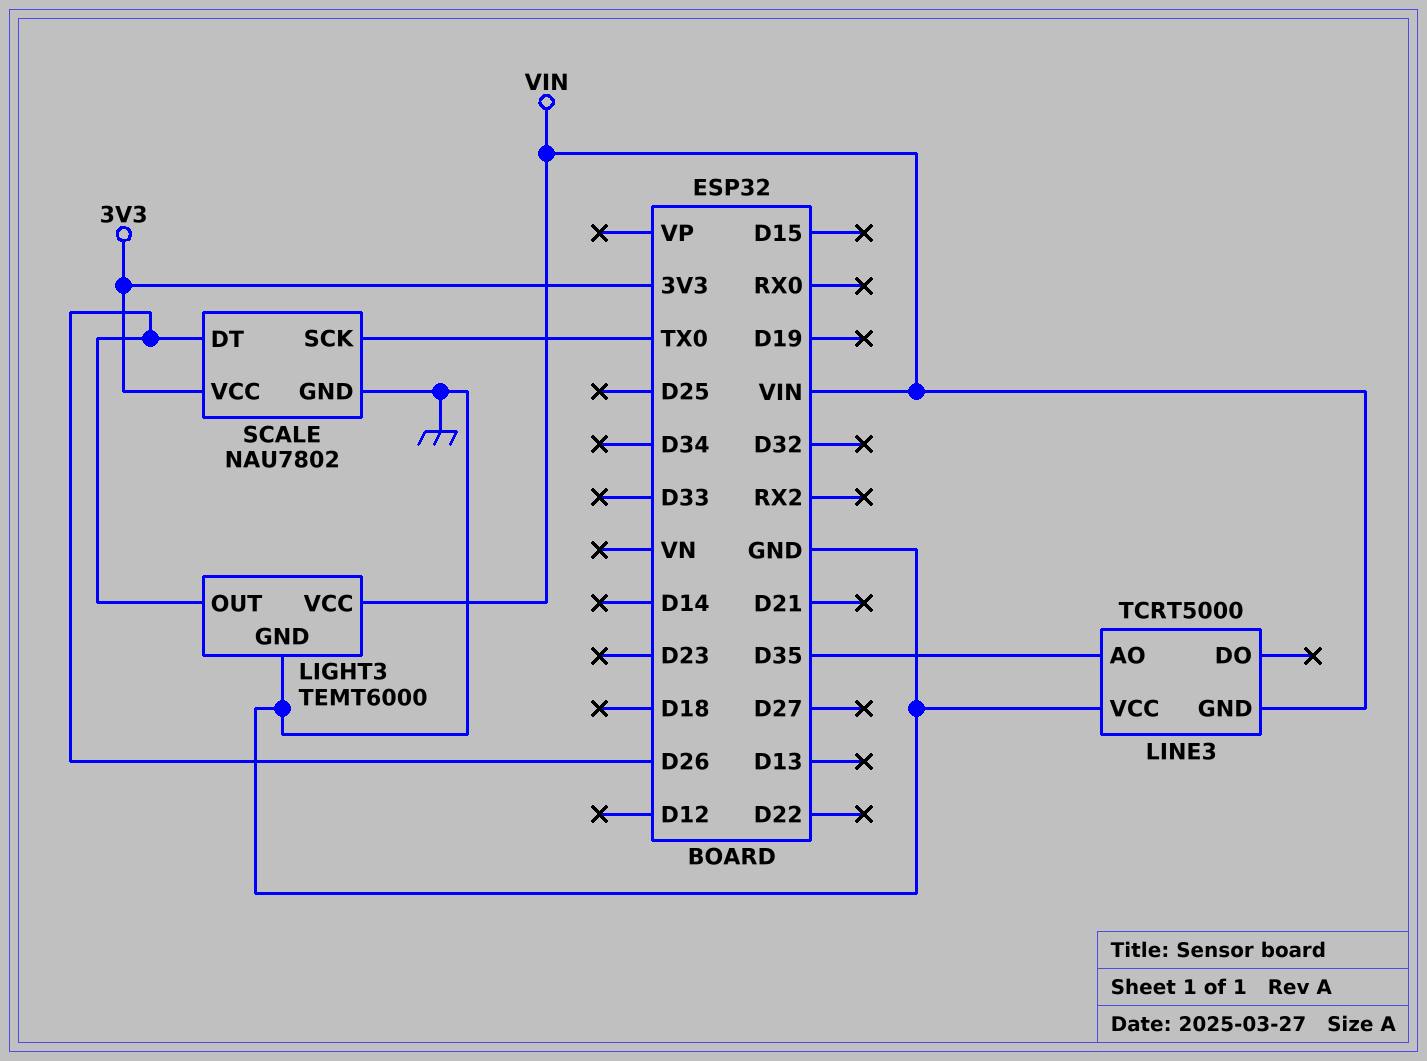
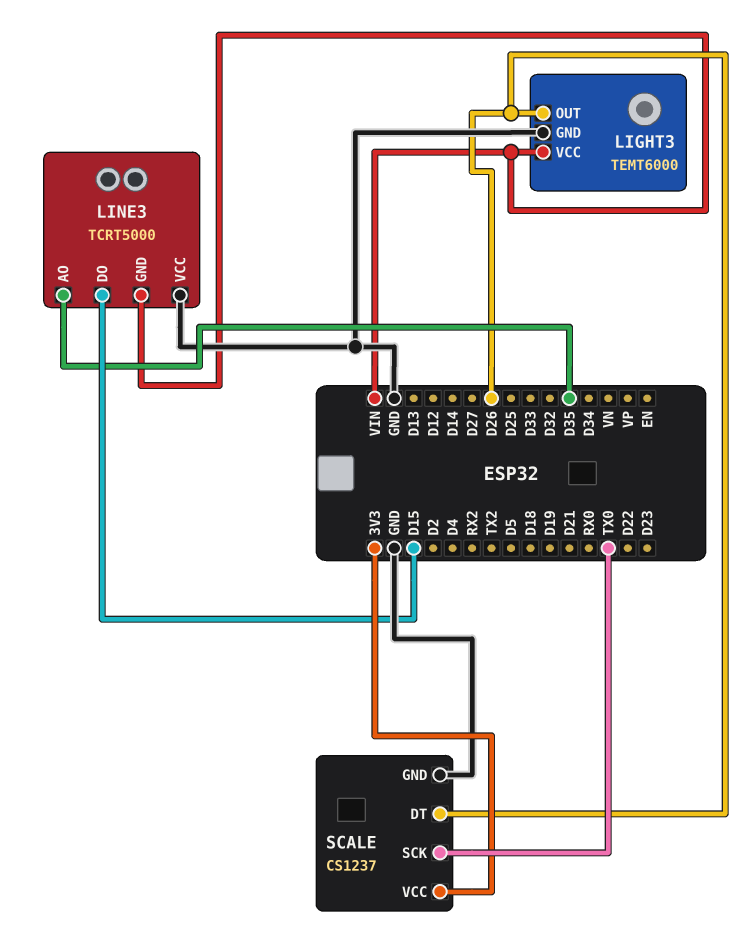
LINE3 pin DO: none -> D15
SCALE: NAU7802 -> CS1237

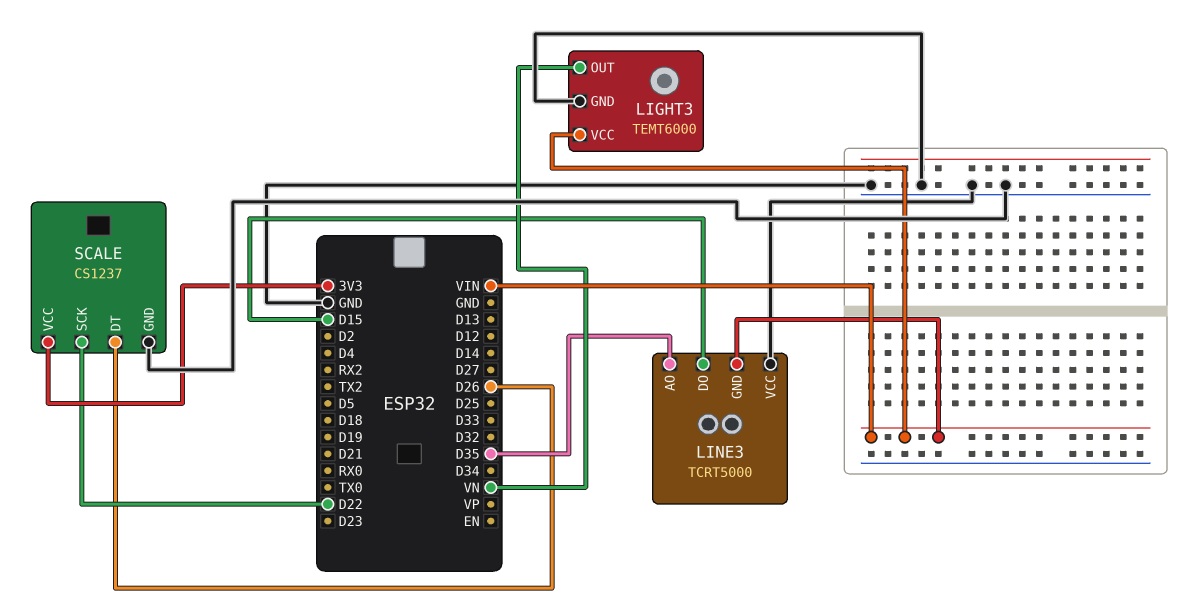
LIGHT3 pin OUT: D26 -> VN
SCALE pin SCK: TX0 -> D22

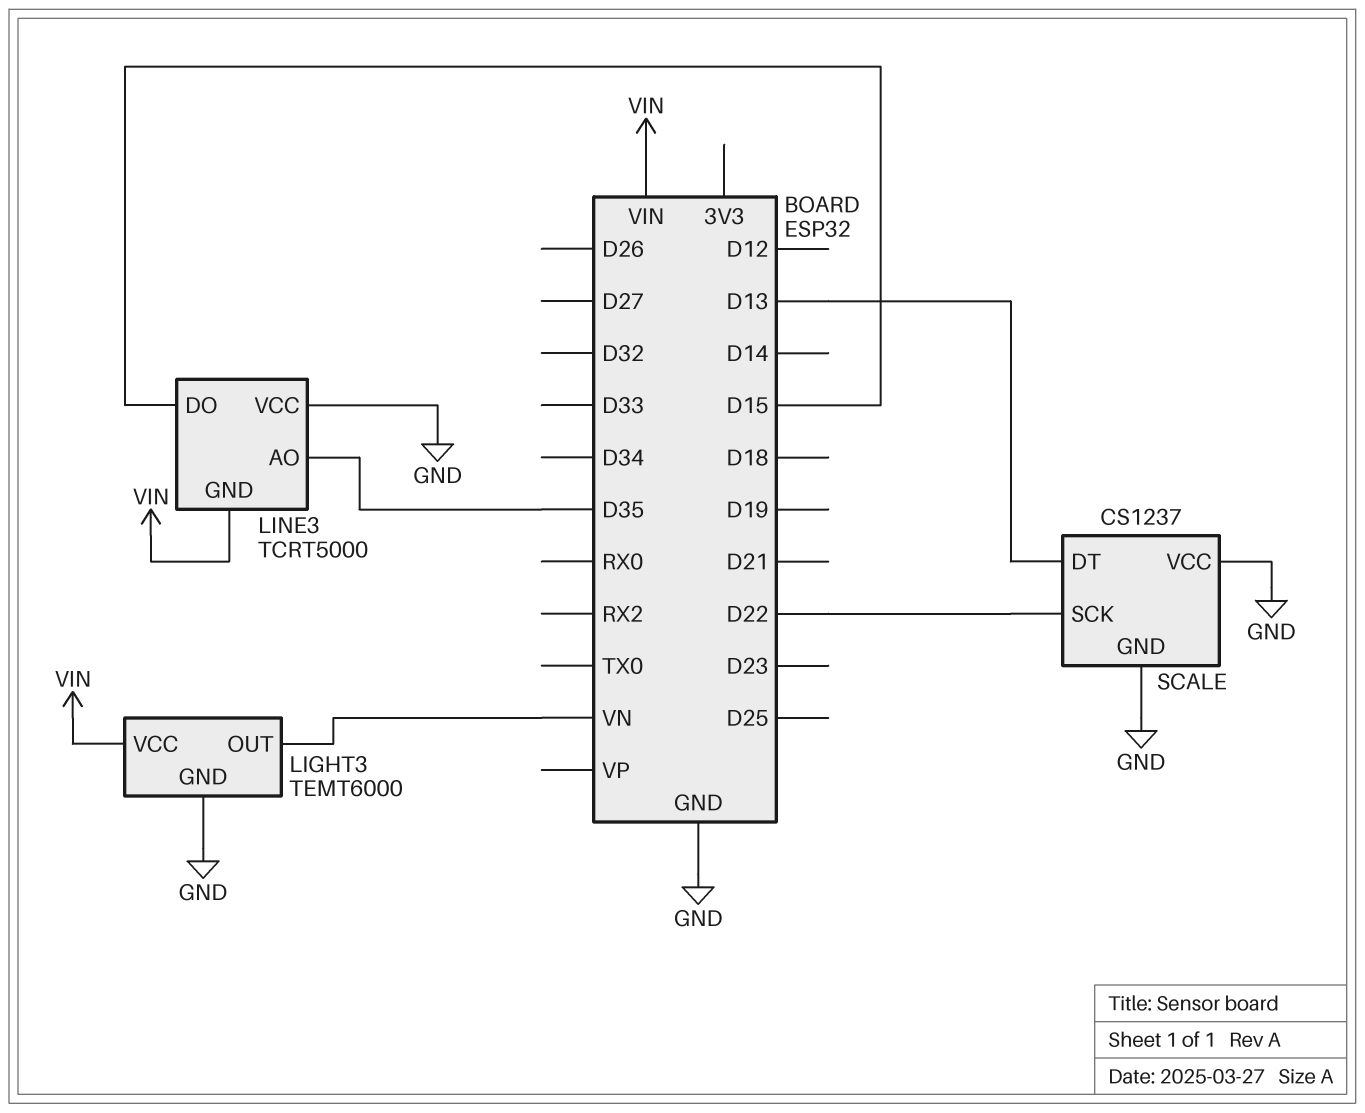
SCALE pin DT: D26 -> D13
SCALE pin VCC: 3V3 -> GND

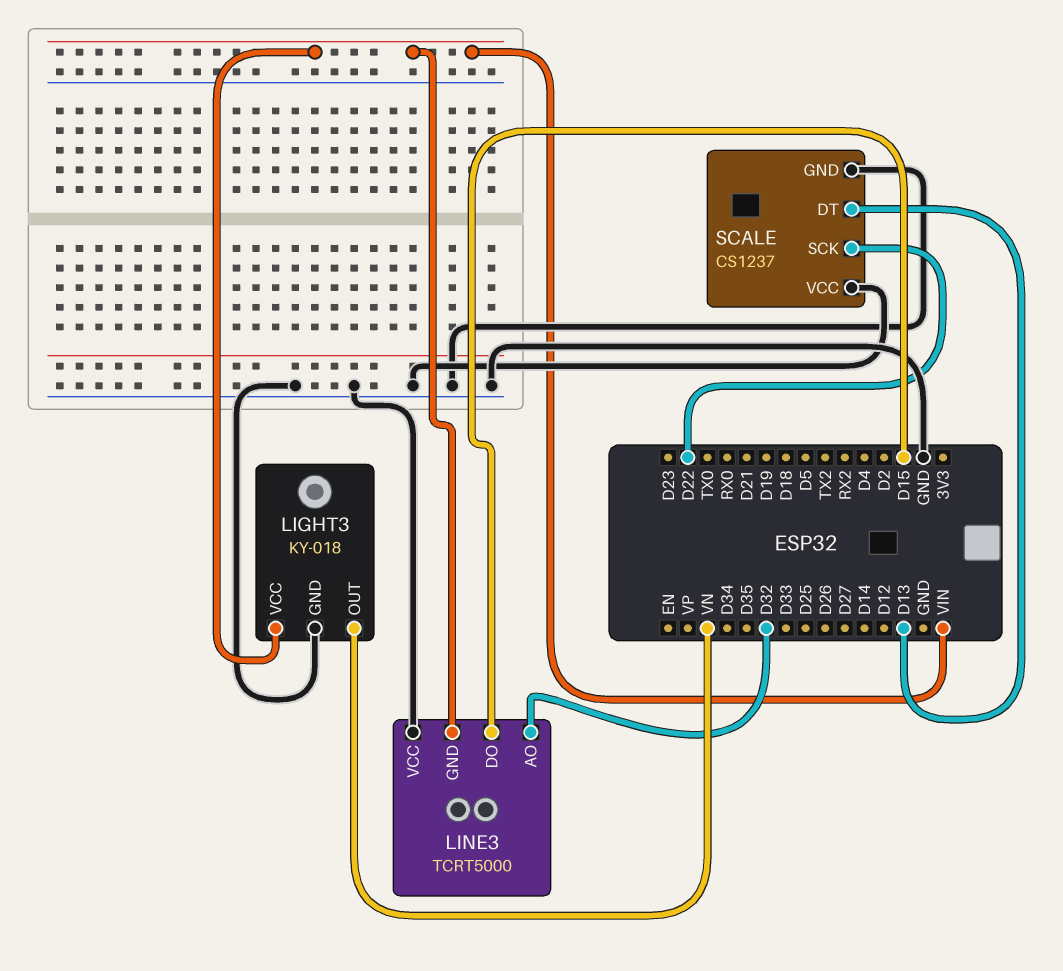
LIGHT3: TEMT6000 -> KY-018
LINE3 pin AO: D35 -> D32

